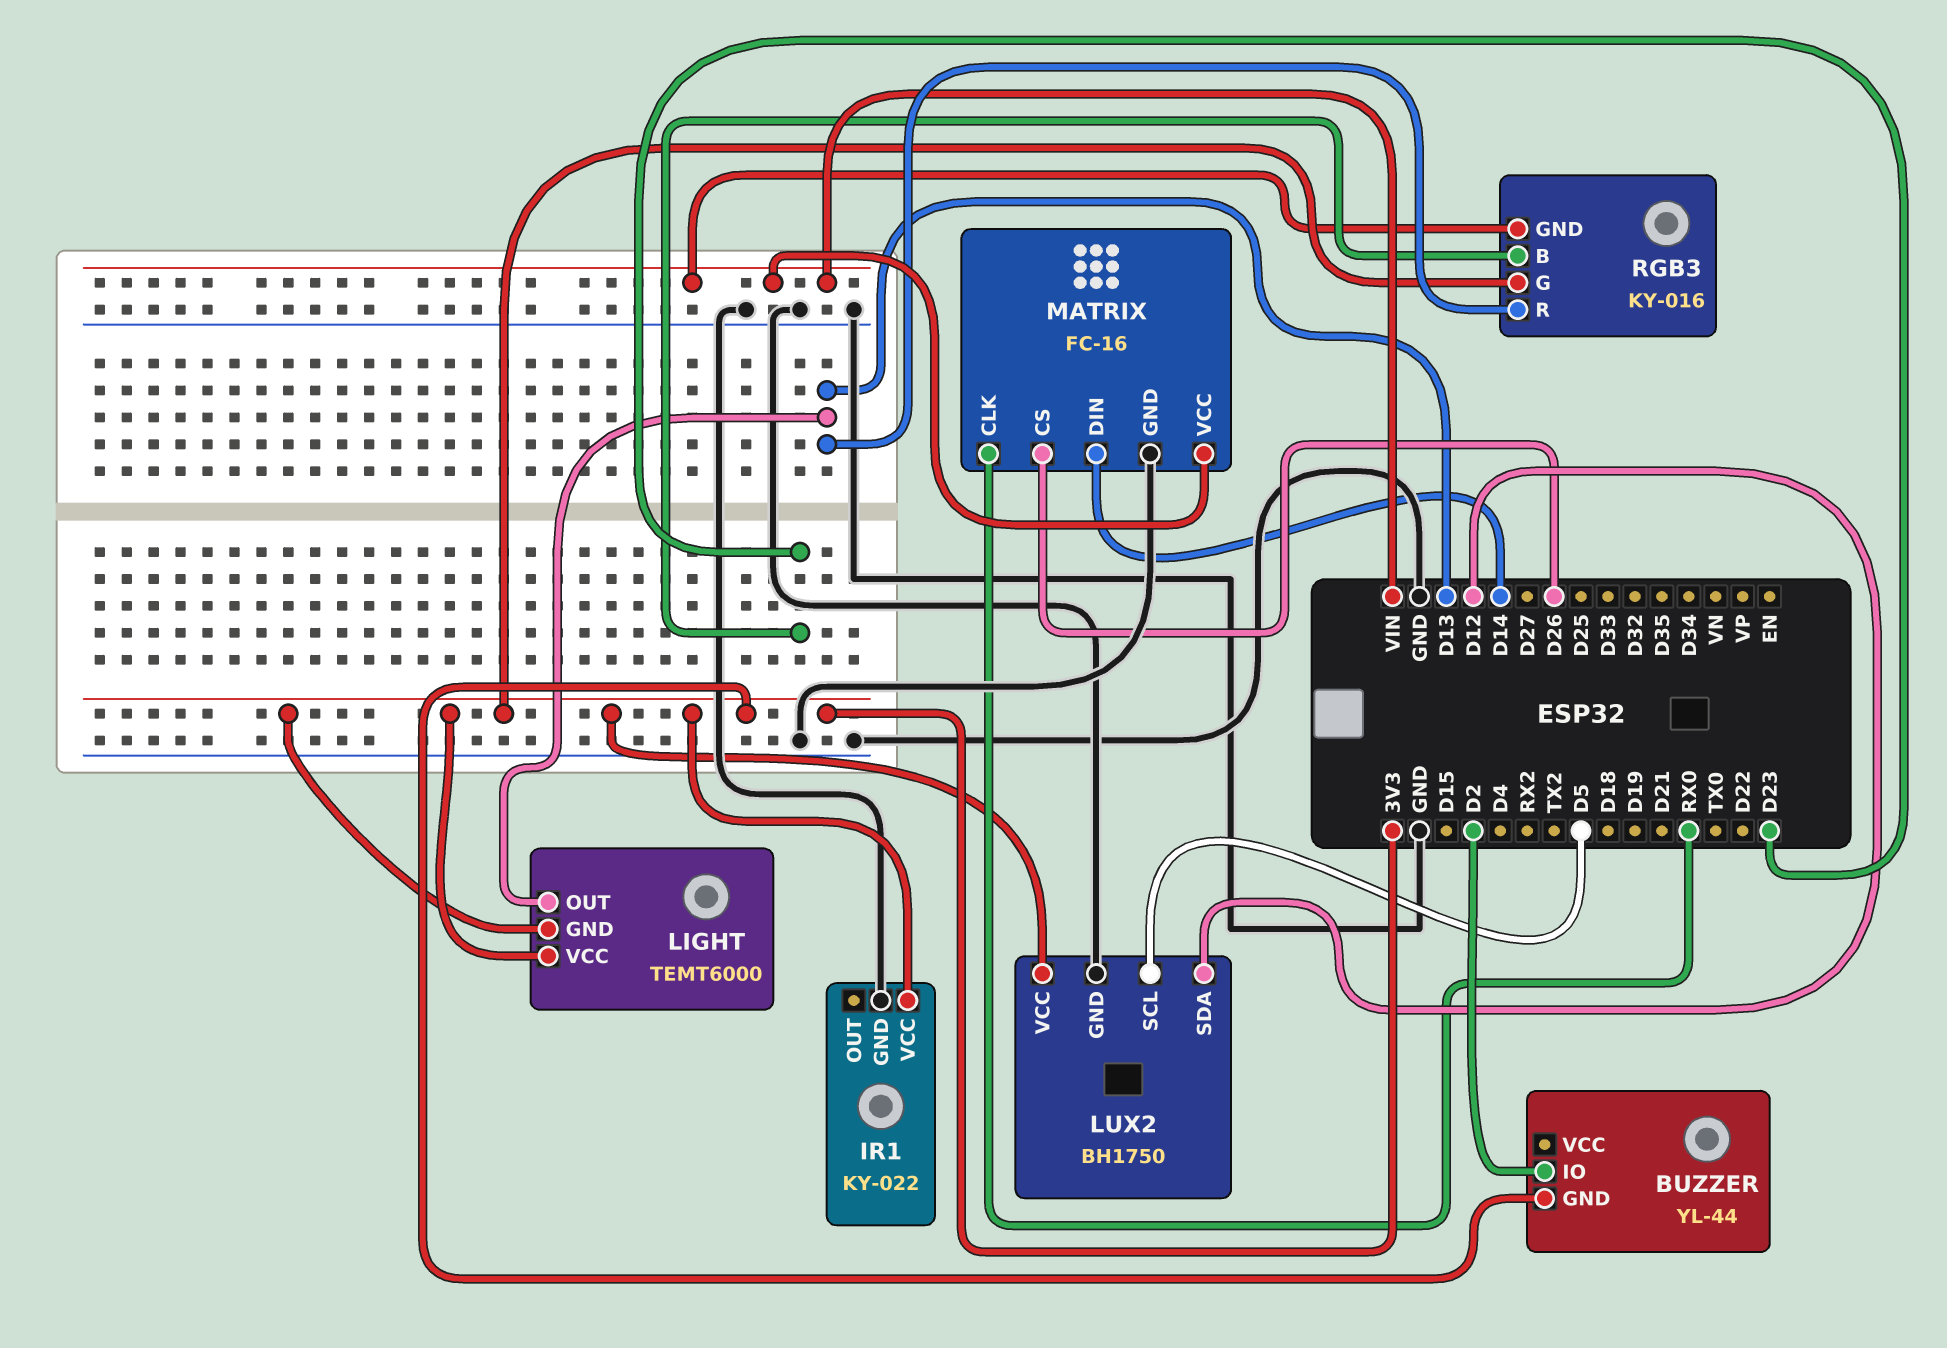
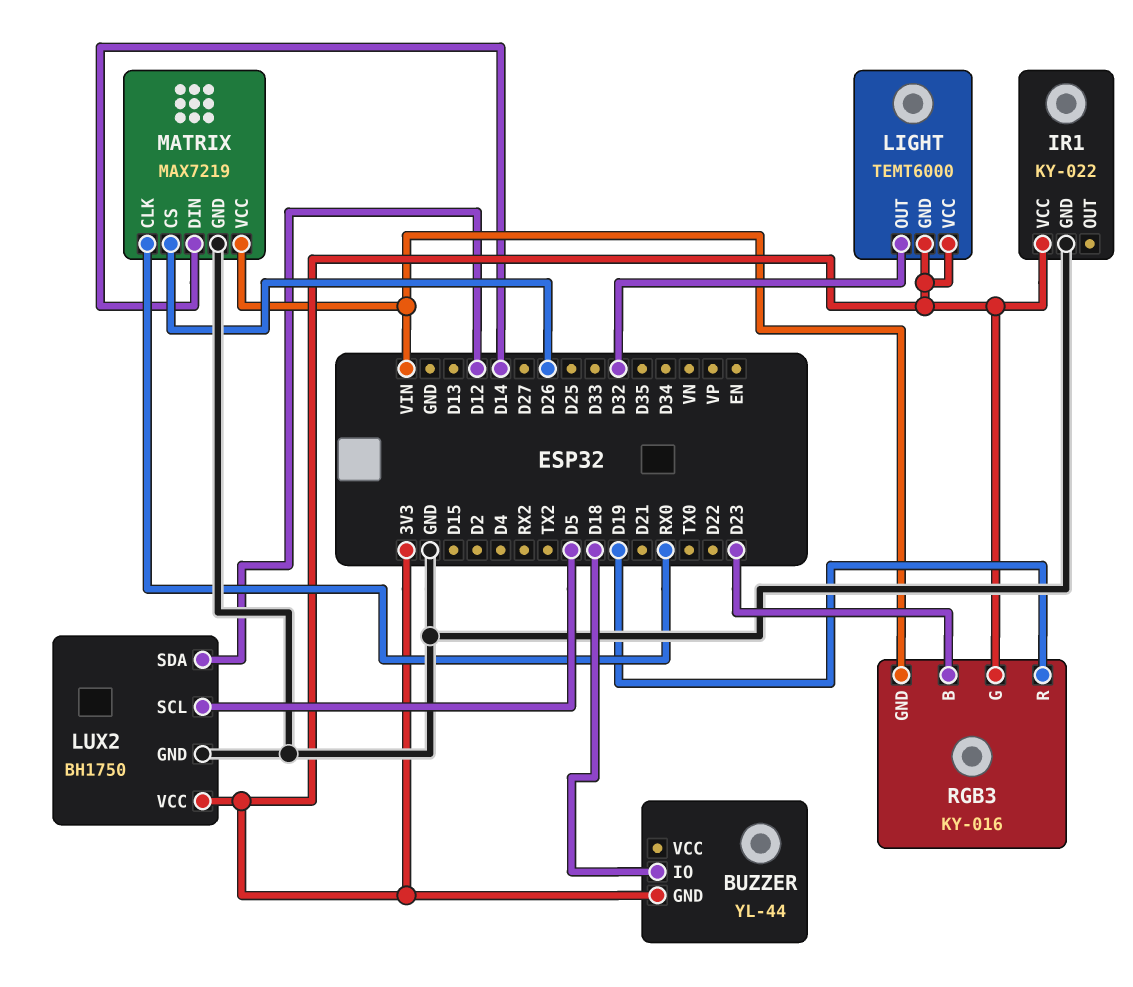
BUZZER pin IO: D2 -> D18
LIGHT pin OUT: D13 -> D32
MATRIX: FC-16 -> MAX7219
RGB3 pin R: D13 -> D19

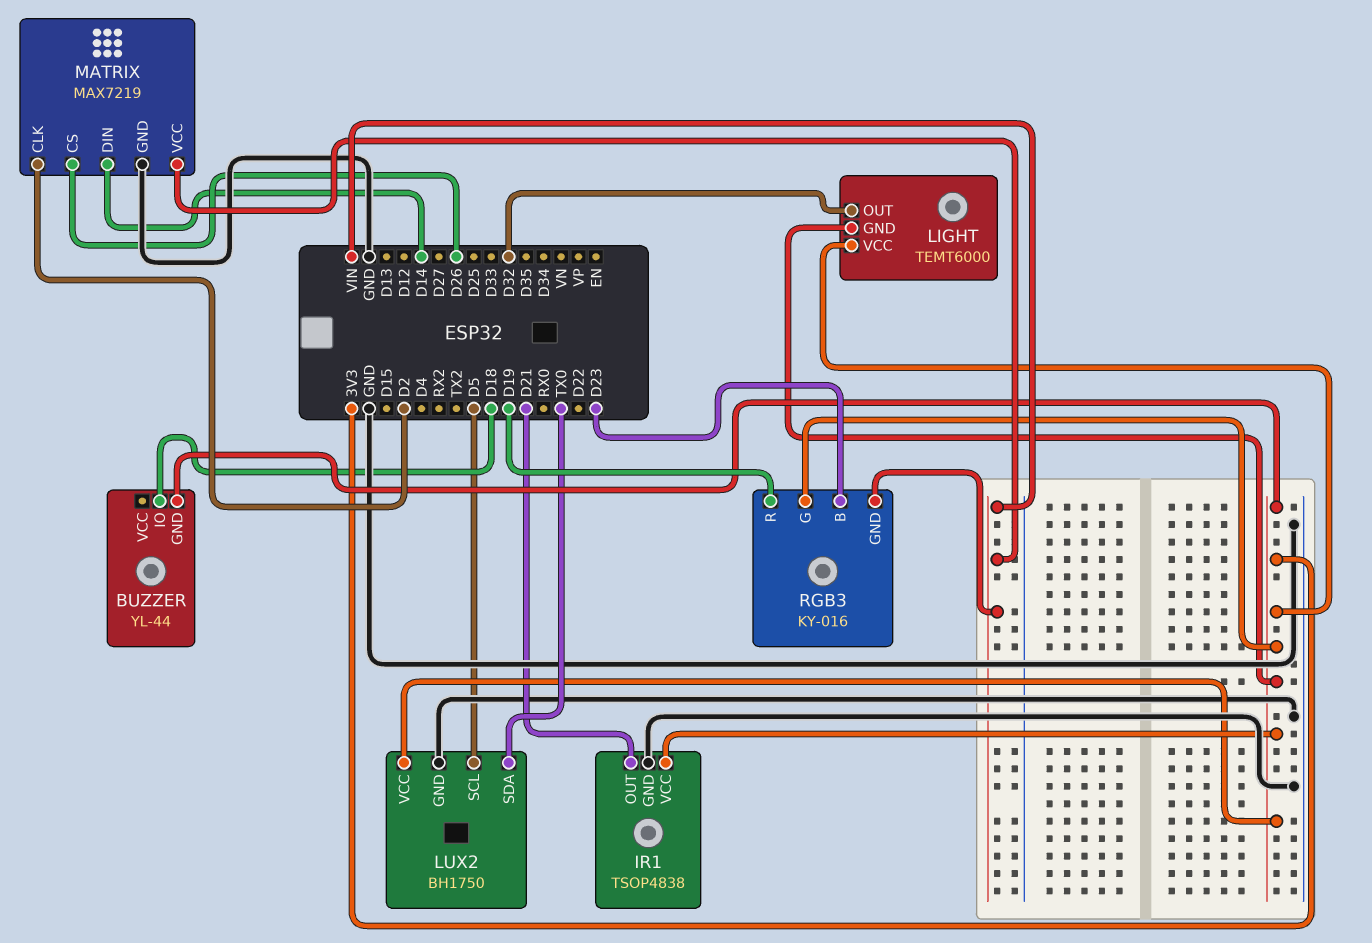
IR1: KY-022 -> TSOP4838
IR1 pin OUT: none -> D21
LUX2 pin SDA: D12 -> TX0
MATRIX pin CLK: RX0 -> D2

